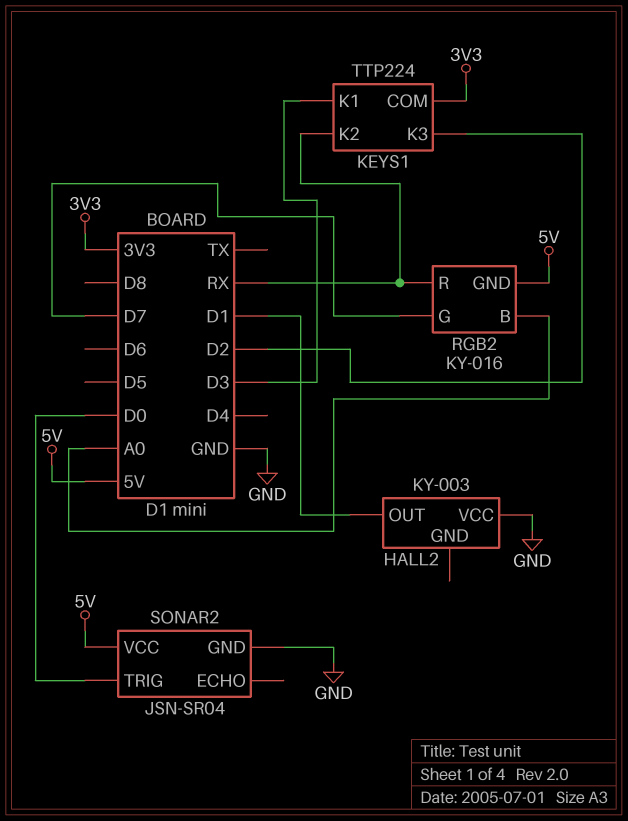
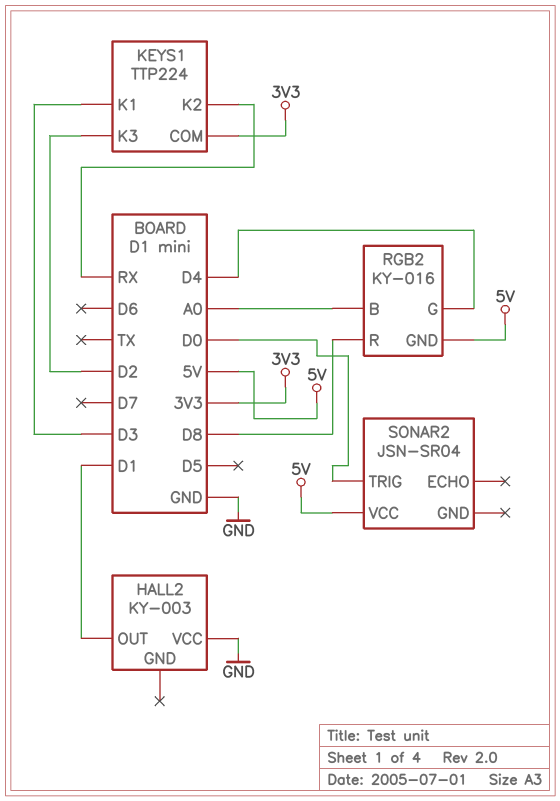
RGB2 pin G: D7 -> D4
RGB2 pin R: RX -> D8
SONAR2 pin GND: GND -> none

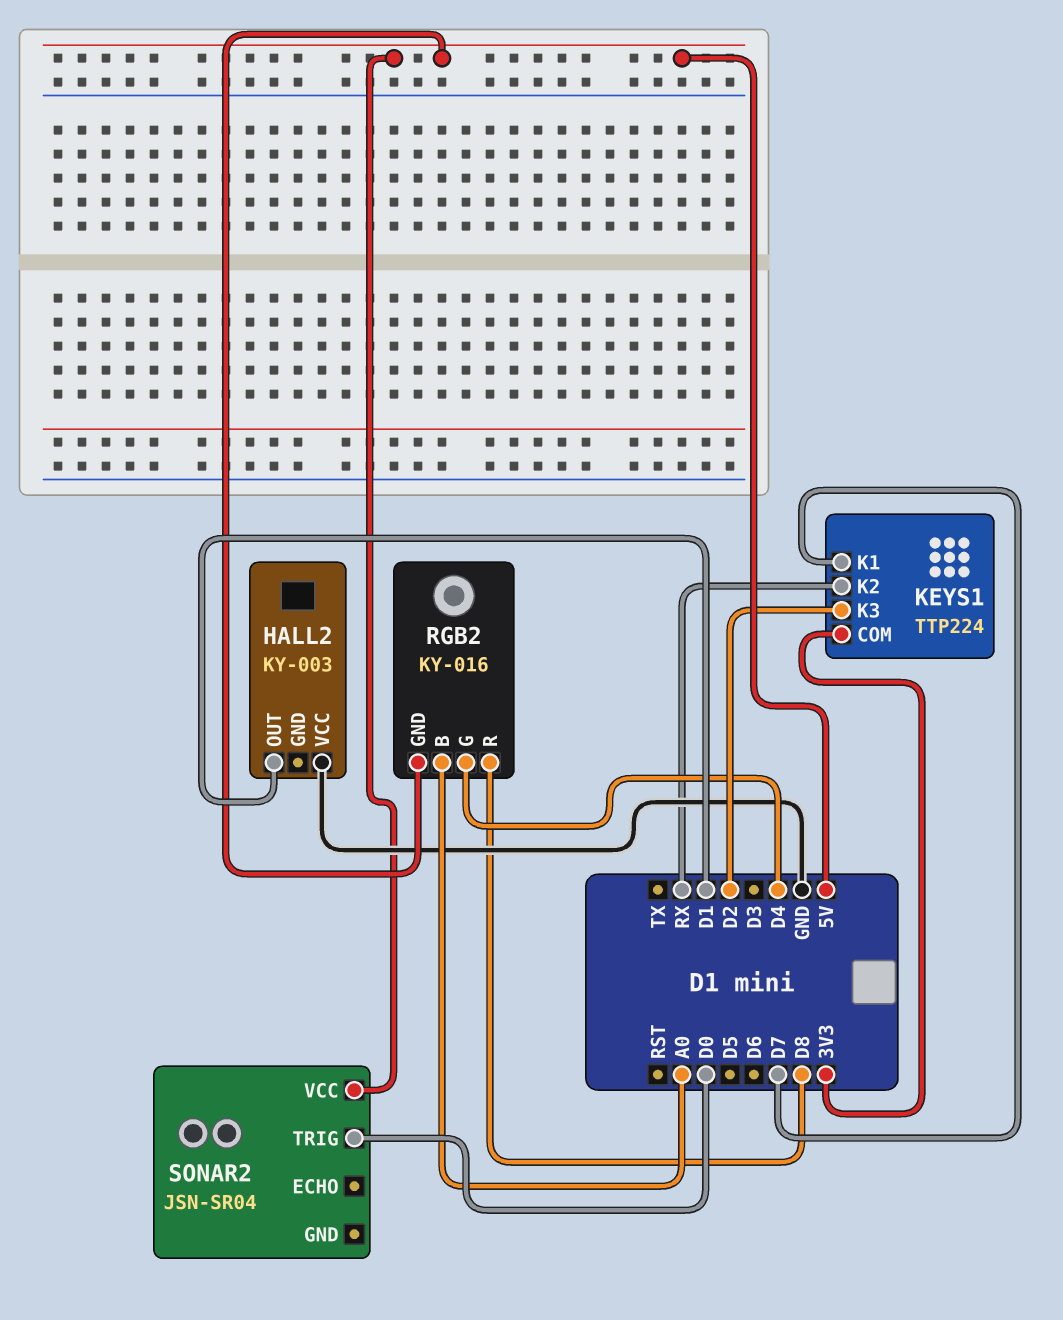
KEYS1 pin K1: D3 -> D7

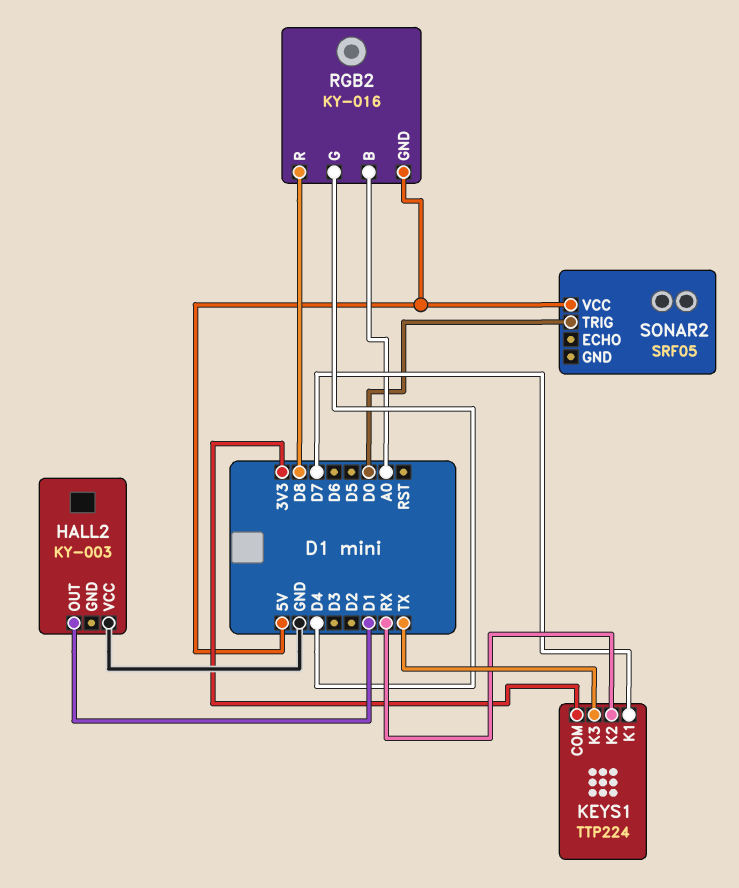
KEYS1 pin K3: D2 -> TX
SONAR2: JSN-SR04 -> SRF05

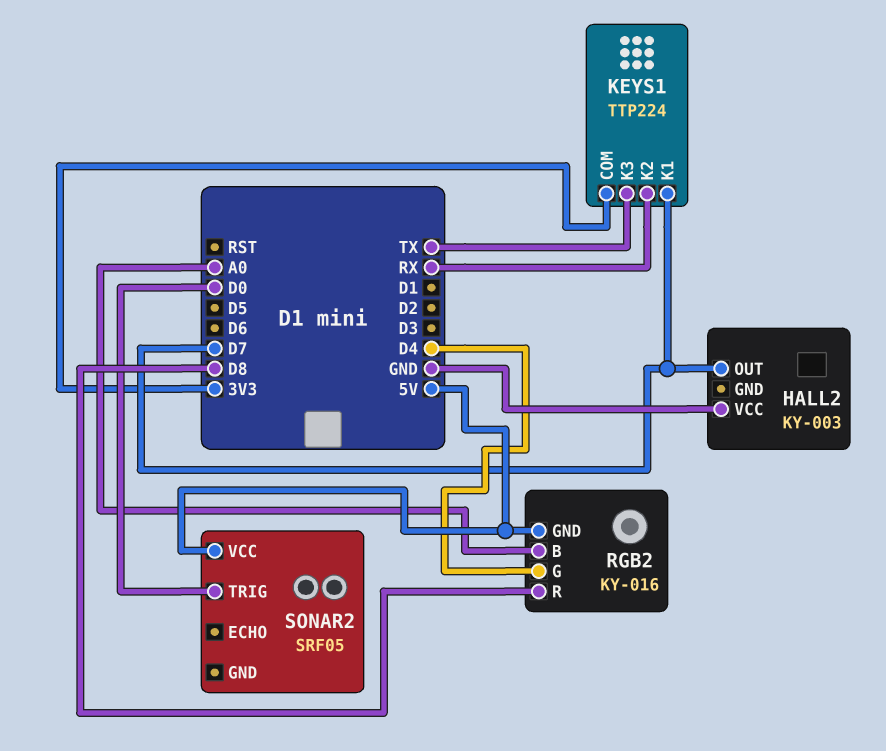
HALL2 pin OUT: D1 -> D7

